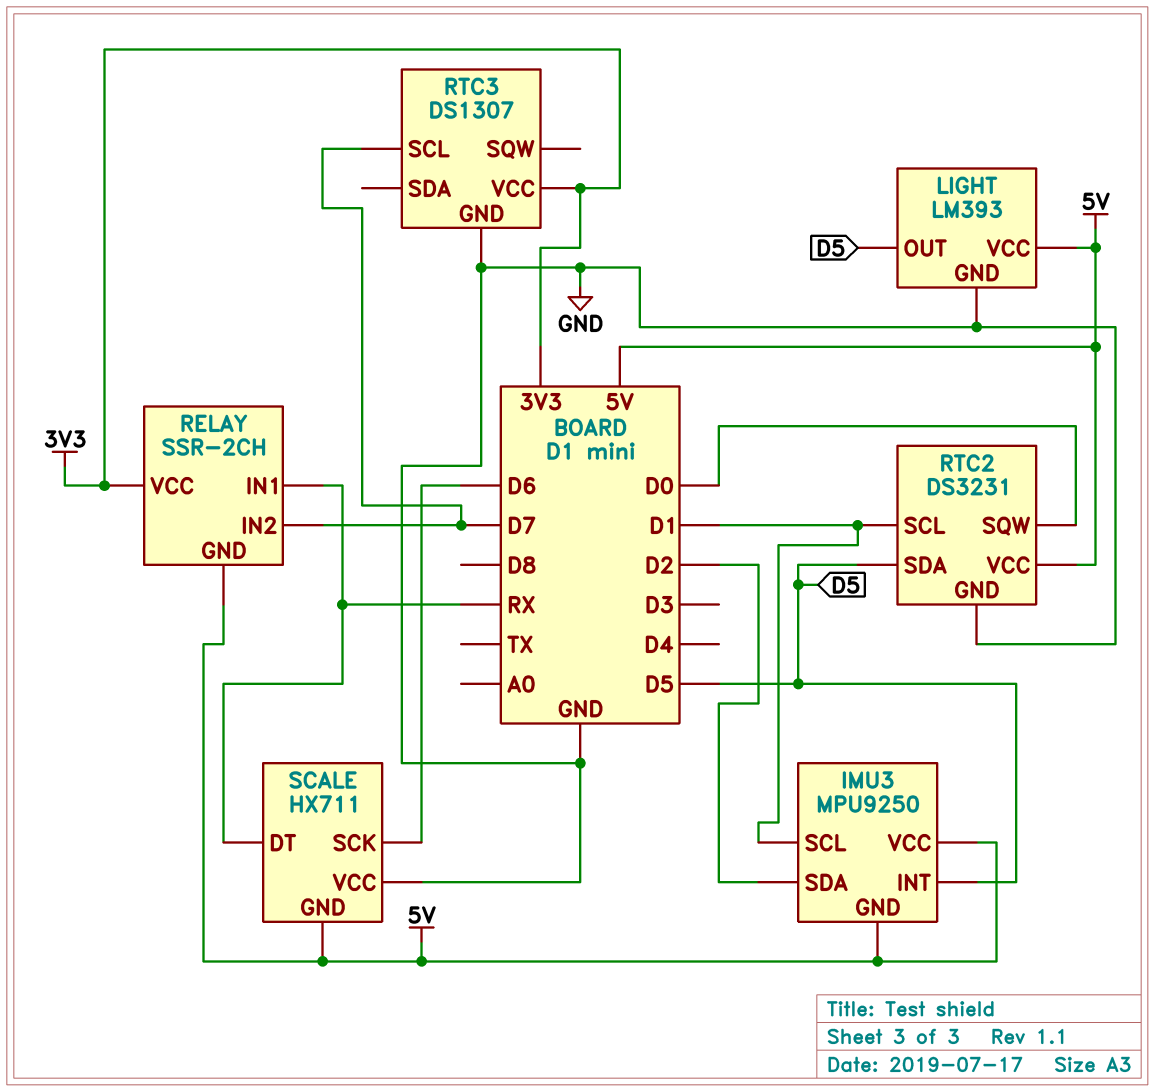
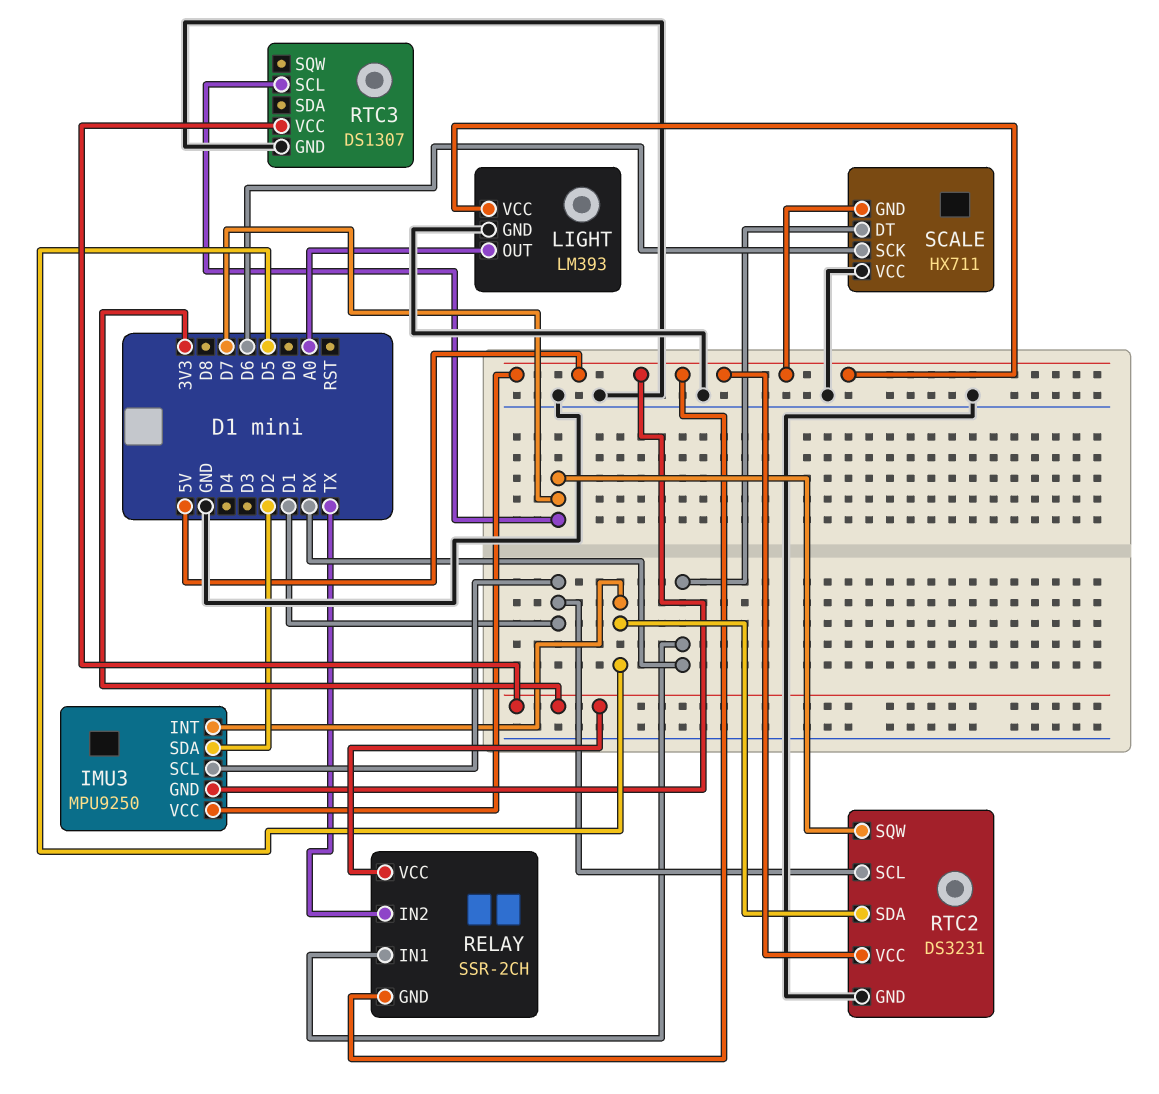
LIGHT pin OUT: D5 -> A0
RELAY pin IN2: D7 -> TX
RTC2 pin SQW: D0 -> D7

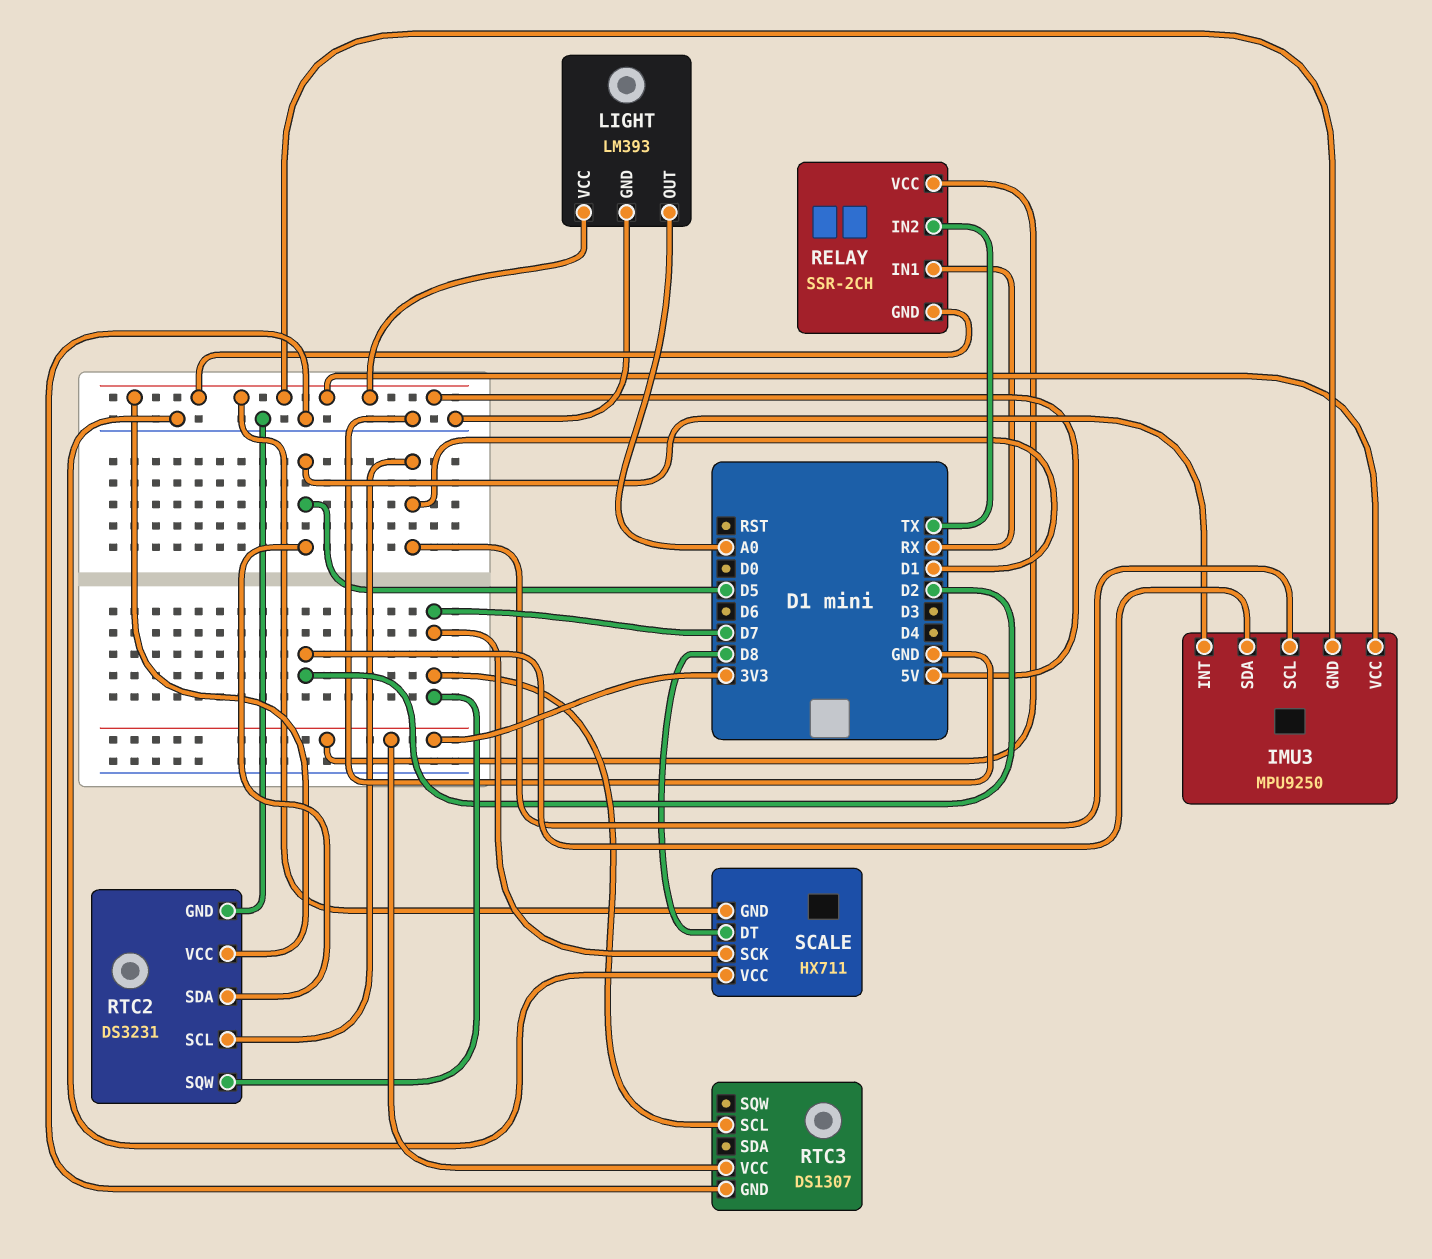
SCALE pin DT: RX -> D8
SCALE pin SCK: D6 -> D7

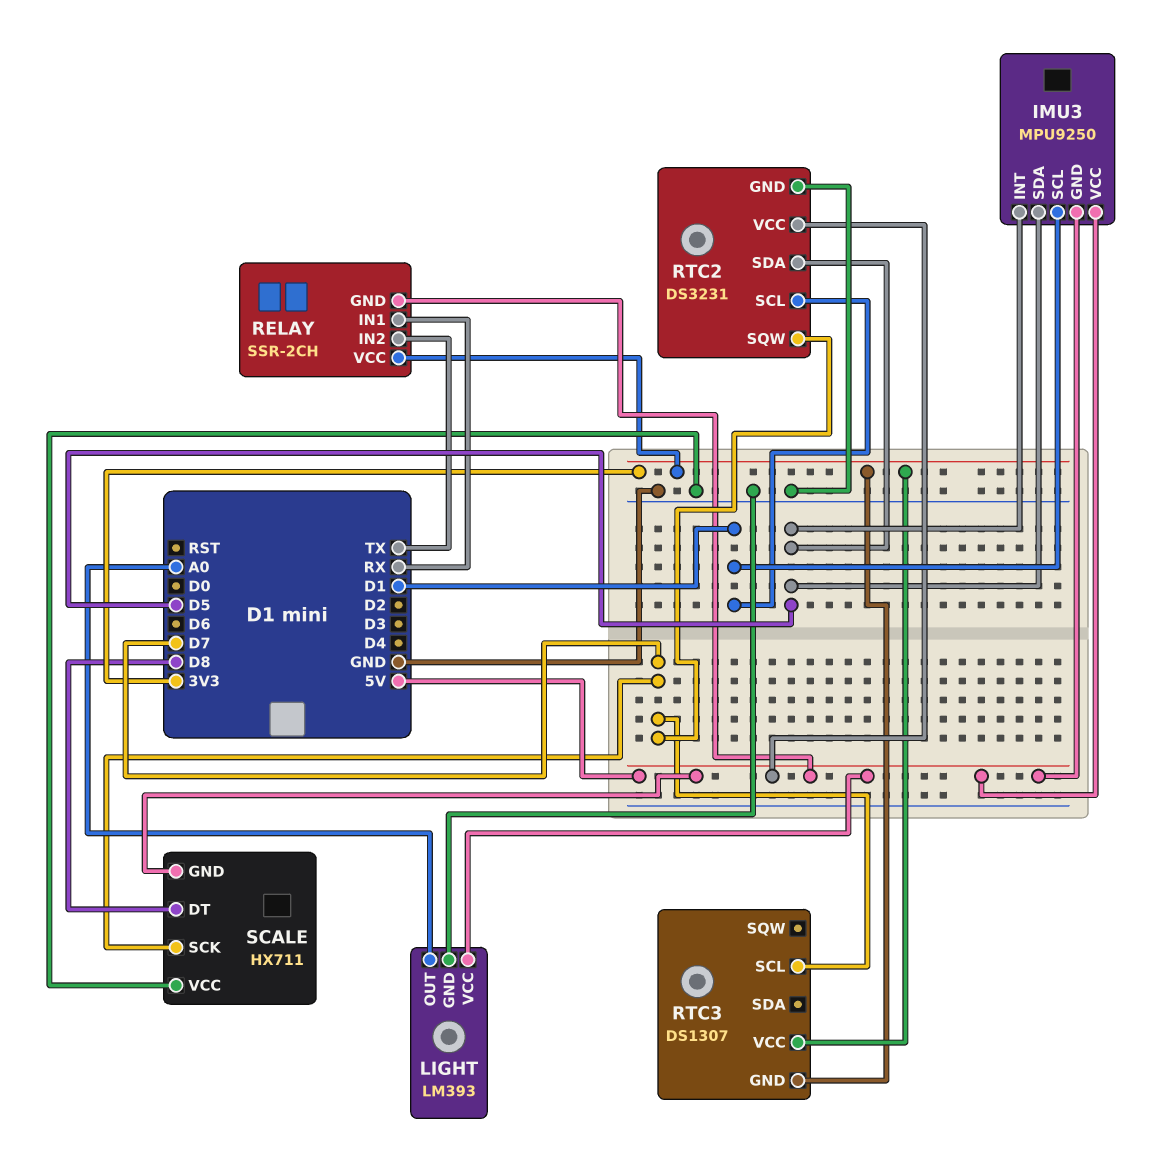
IMU3 pin SDA: D2 -> D5
RTC3 pin GND: GND -> 3V3

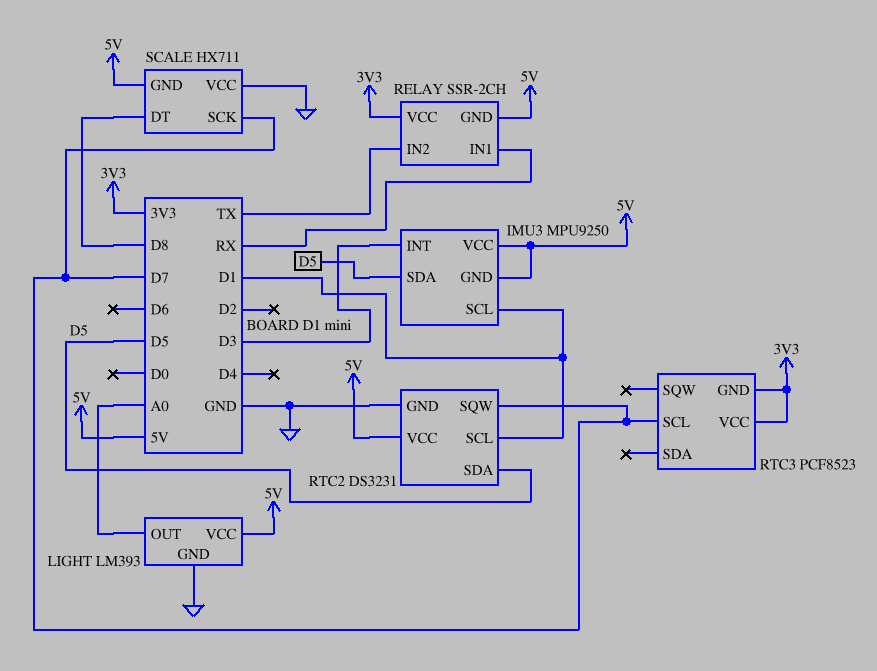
IMU3 pin INT: D5 -> D3
RTC3: DS1307 -> PCF8523

